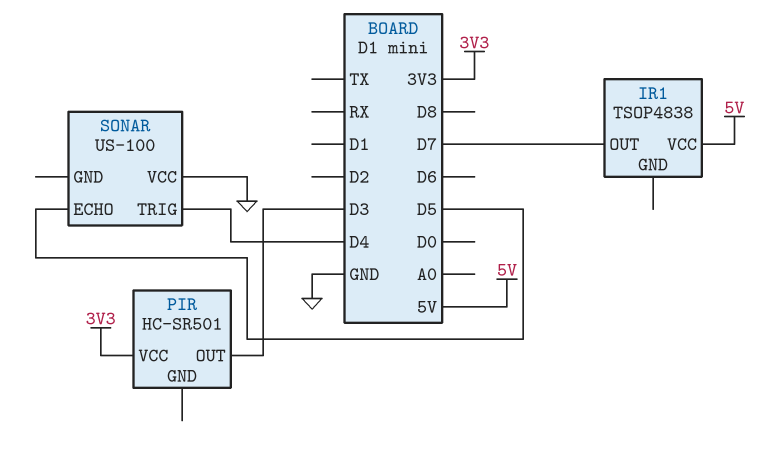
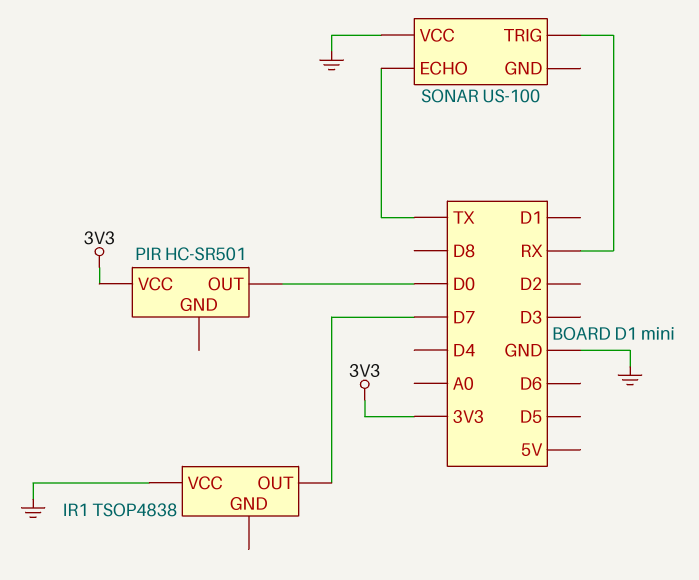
IR1 pin VCC: 5V -> GND
PIR pin OUT: D3 -> D0
SONAR pin ECHO: D5 -> TX
SONAR pin TRIG: D4 -> RX

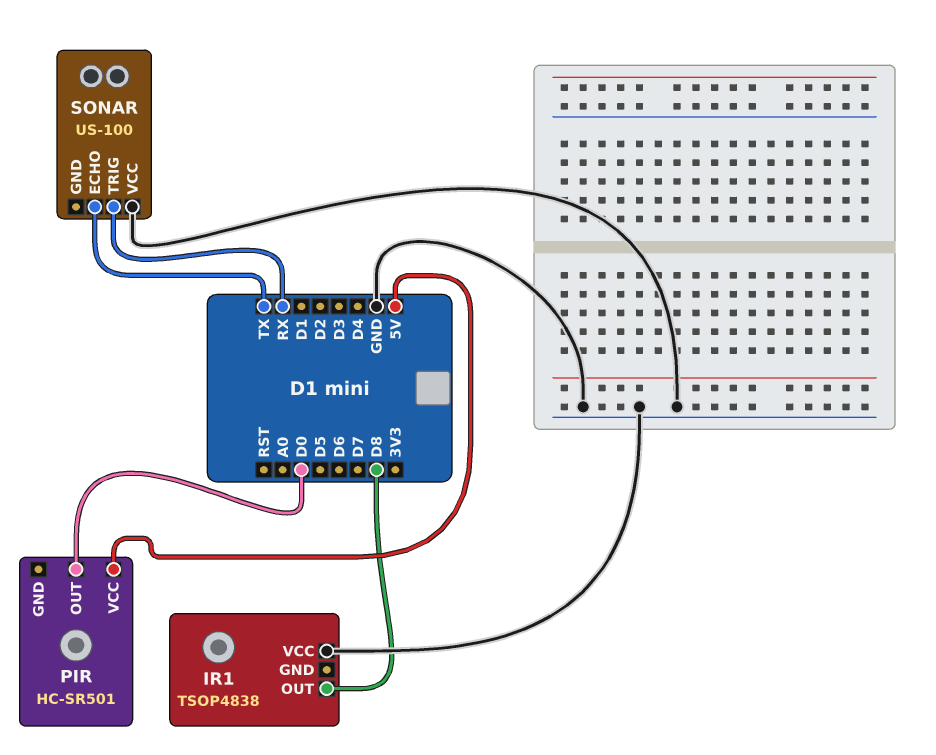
IR1 pin OUT: D7 -> D8
PIR pin VCC: 3V3 -> 5V

